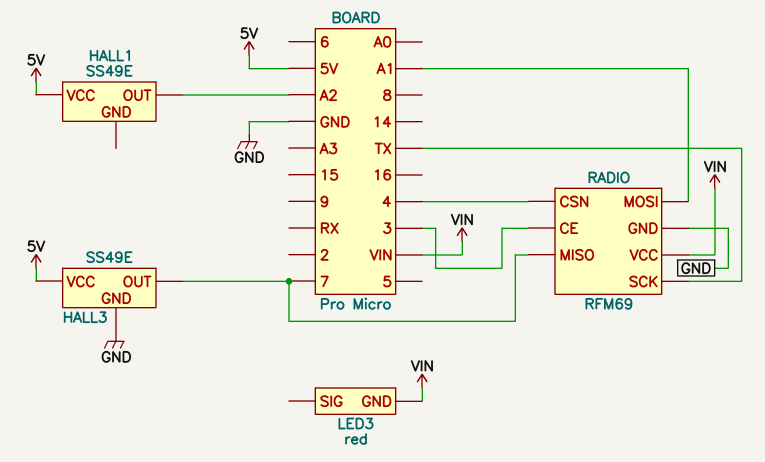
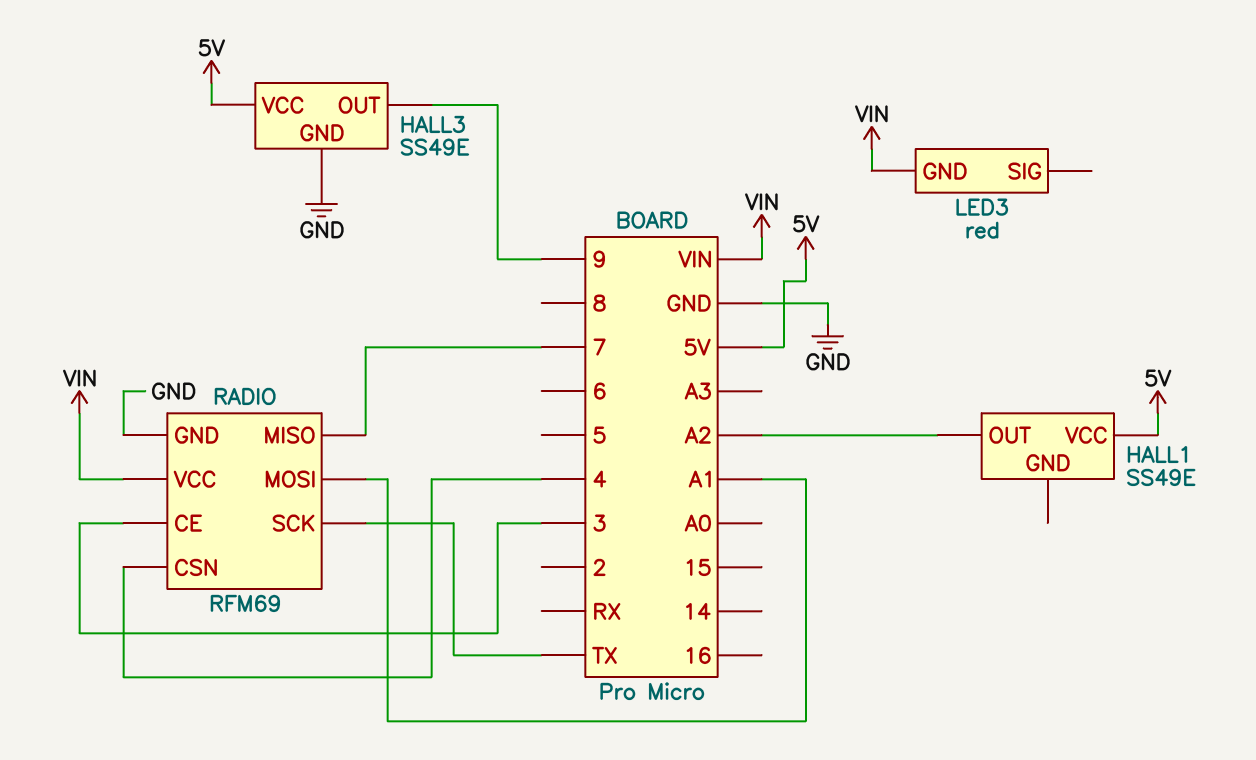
HALL3 pin OUT: 7 -> 9

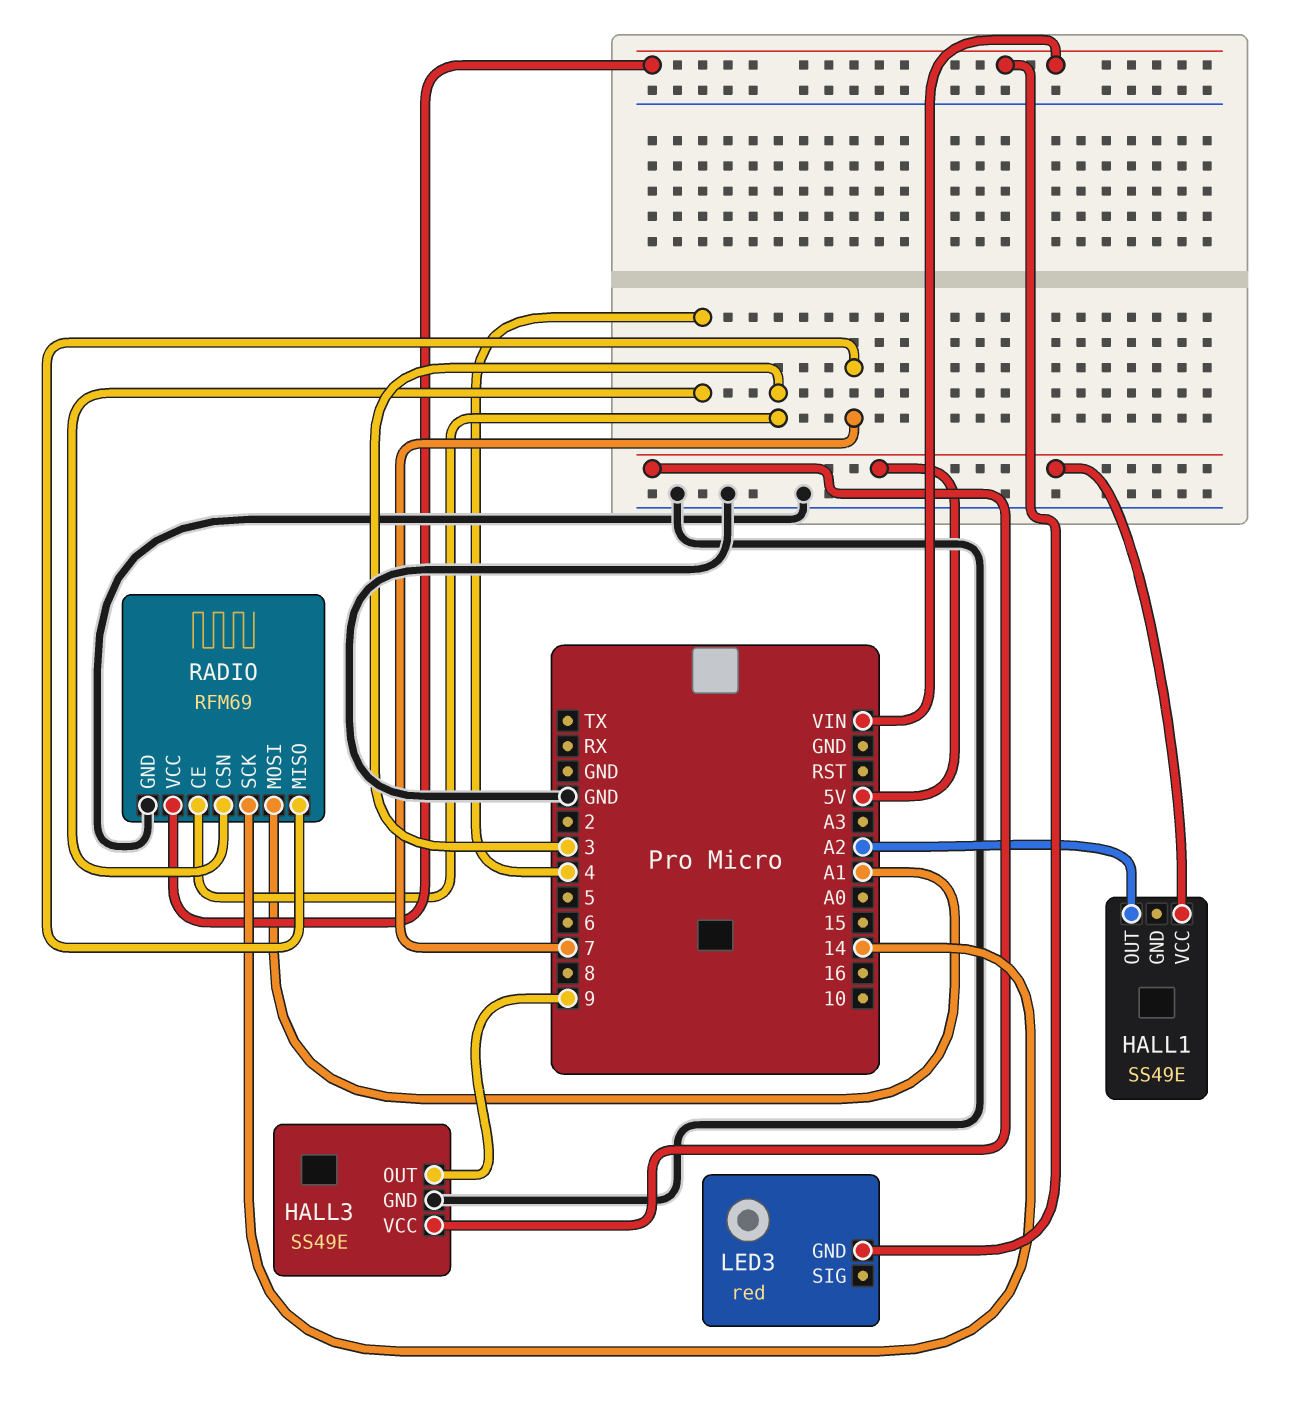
RADIO pin SCK: TX -> 14

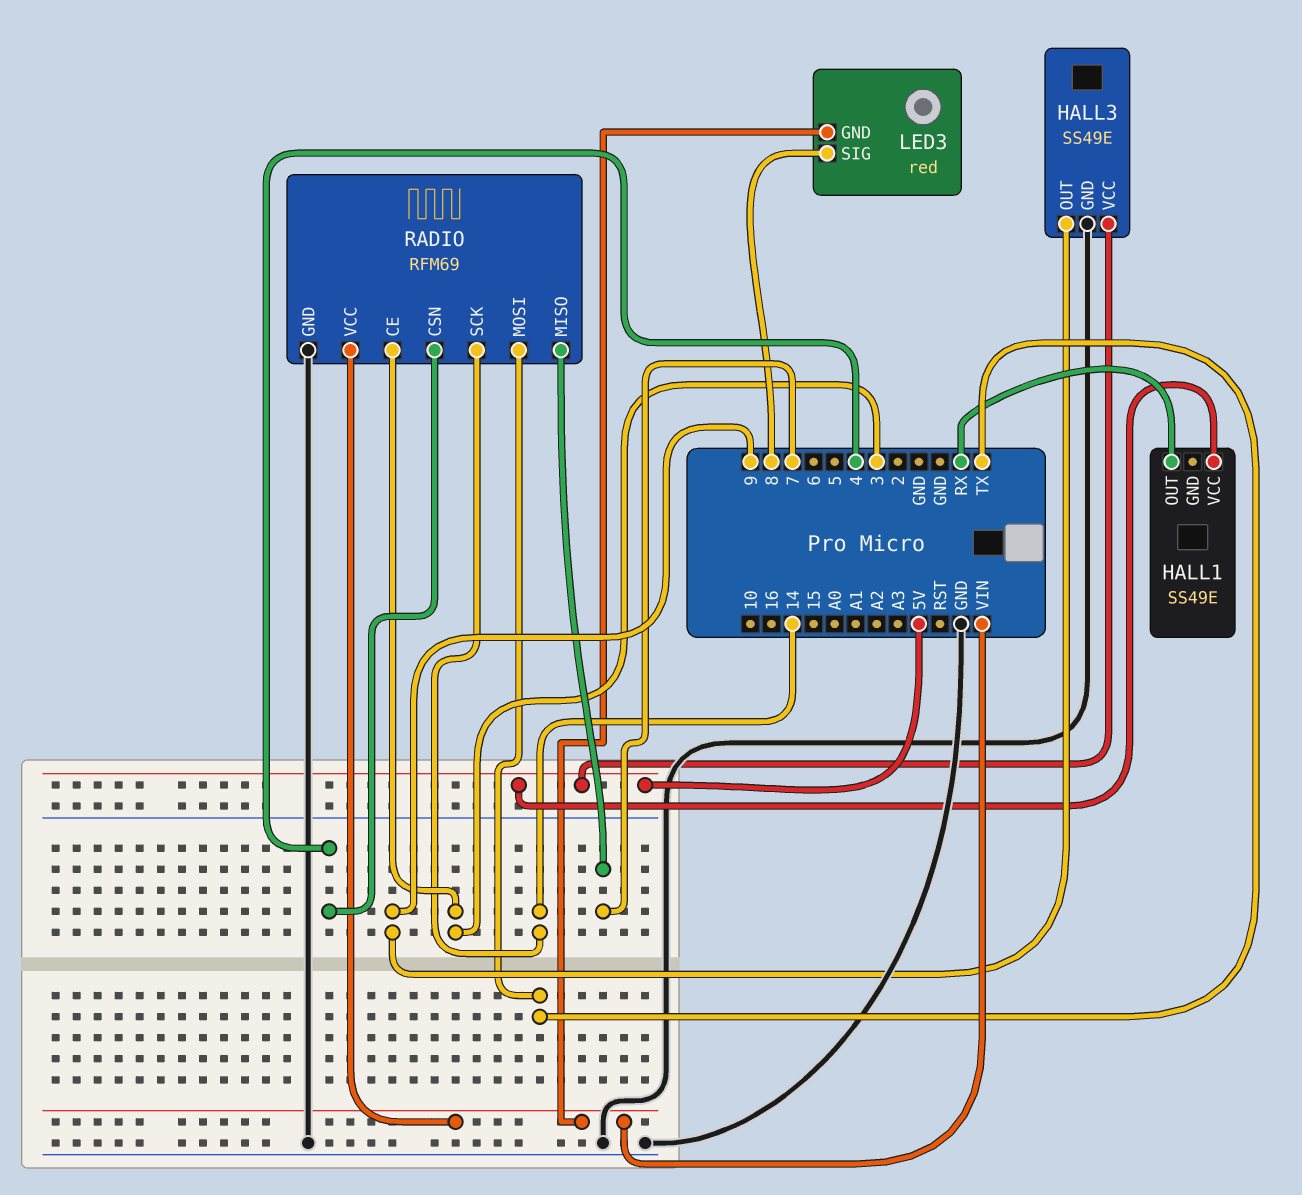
HALL1 pin OUT: A2 -> RX
LED3 pin SIG: none -> 8
RADIO pin MOSI: A1 -> TX

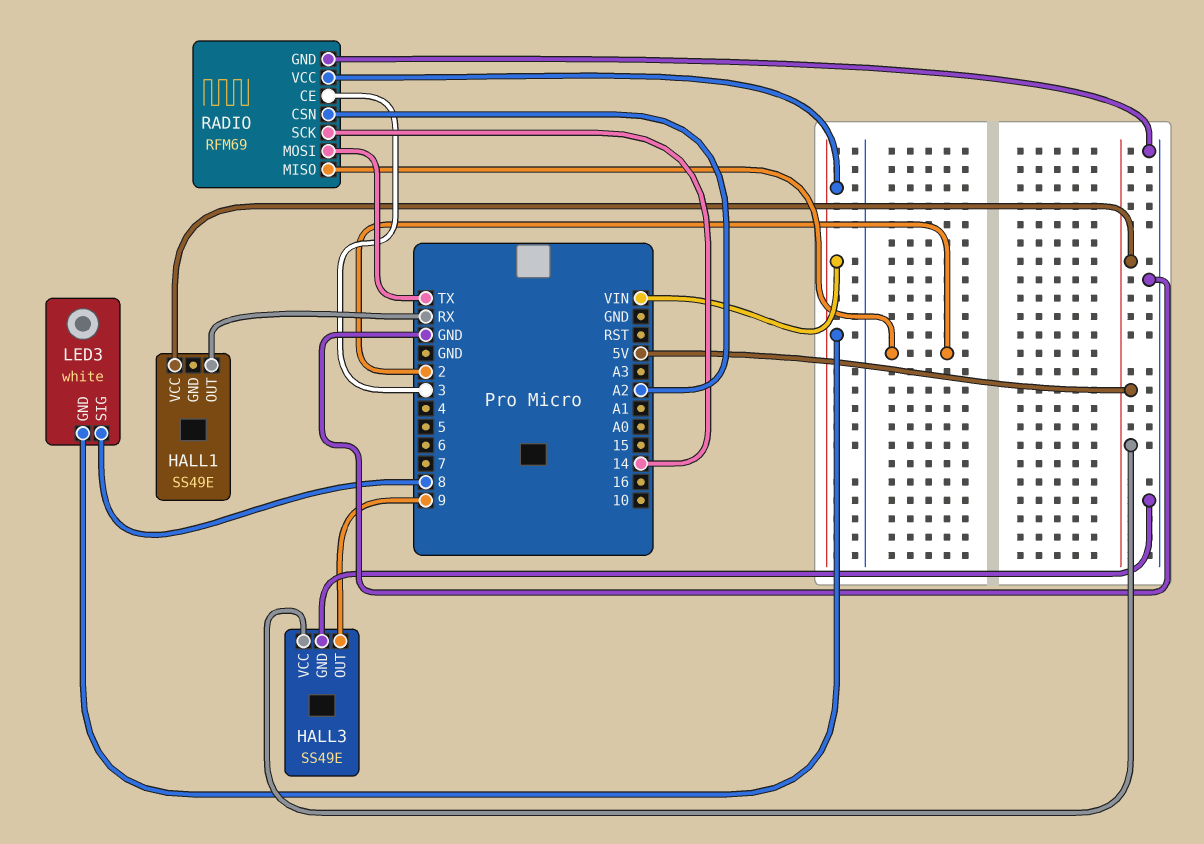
LED3: red -> white
RADIO pin CSN: 4 -> A2
RADIO pin MISO: 7 -> 2

